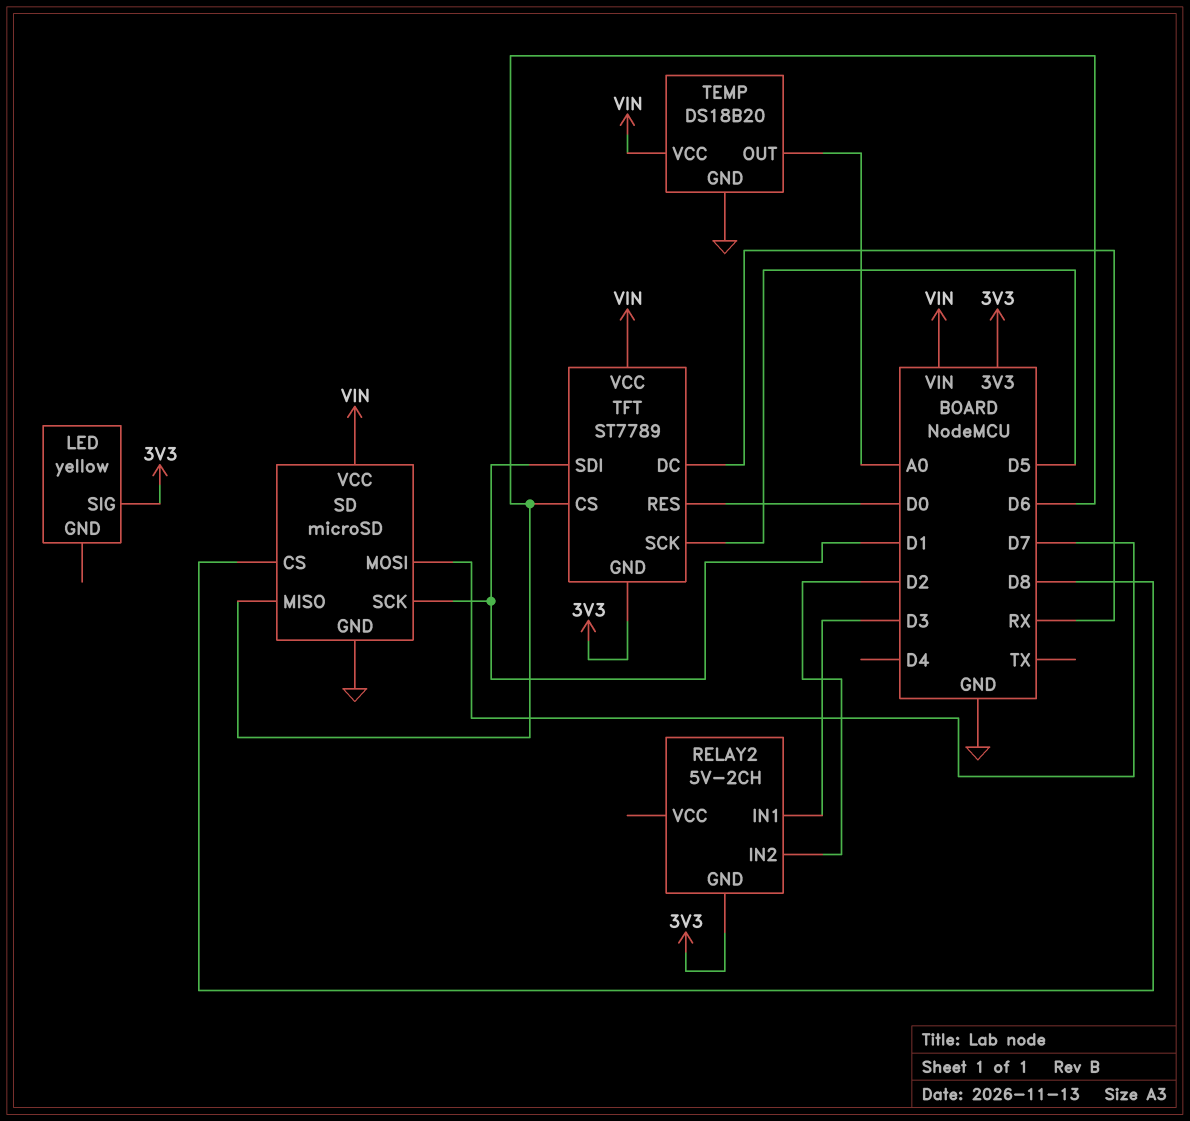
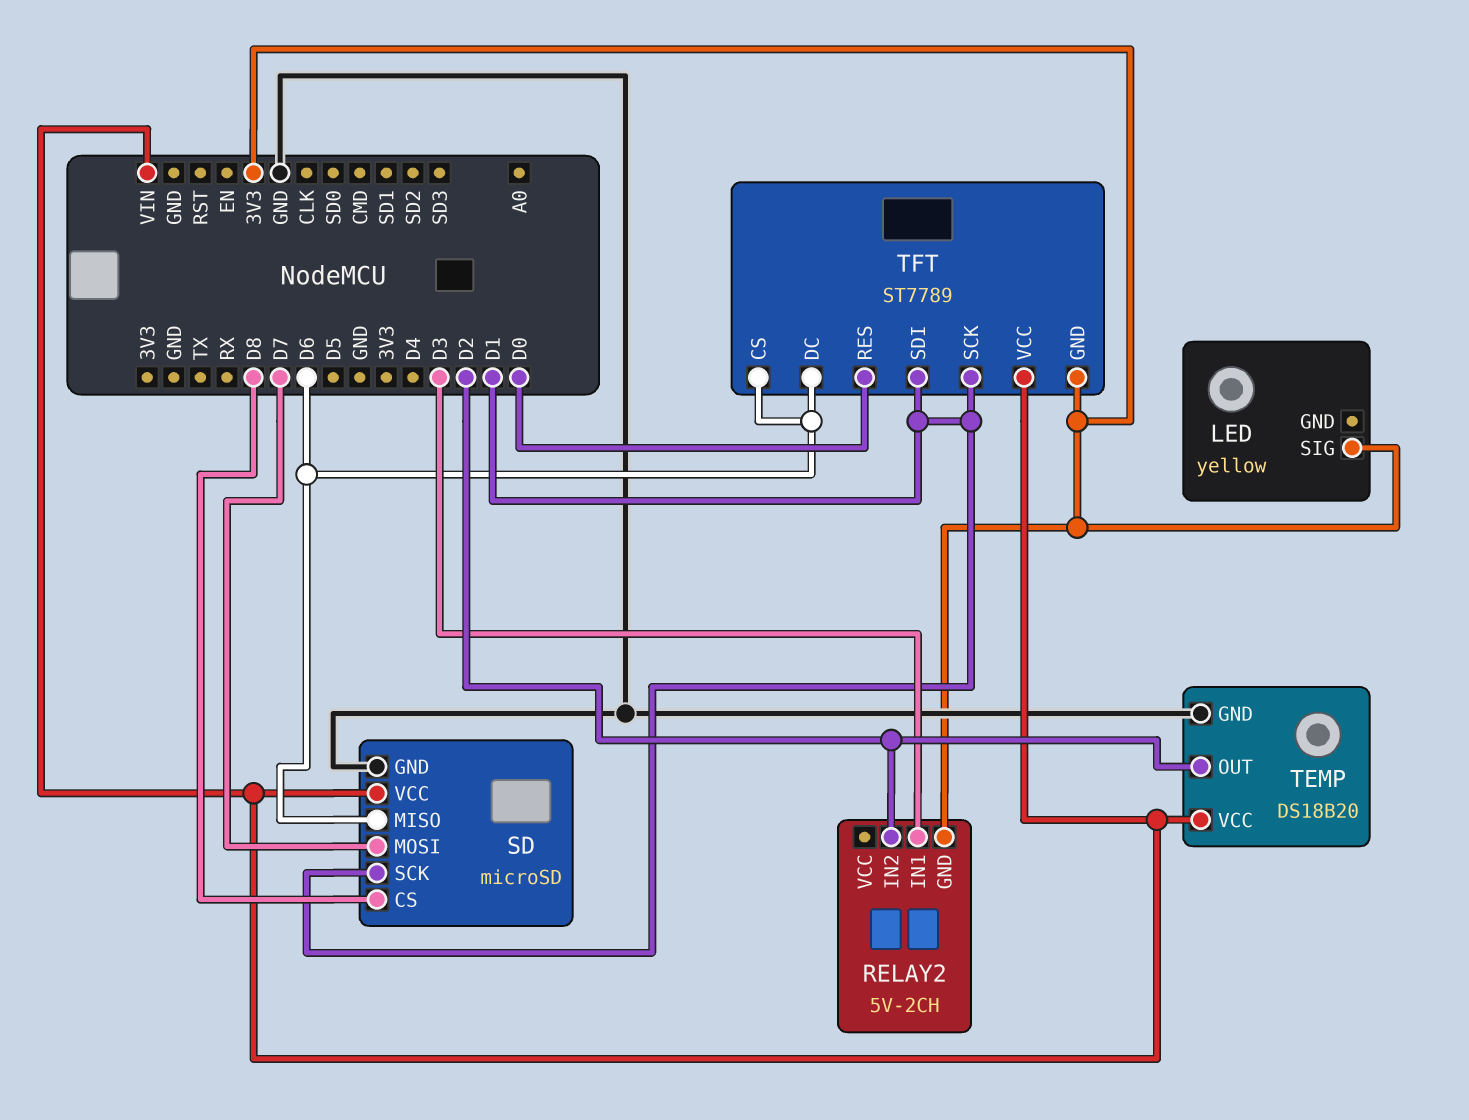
TEMP pin OUT: A0 -> D2
TFT pin DC: RX -> D6
TFT pin SCK: D5 -> D1

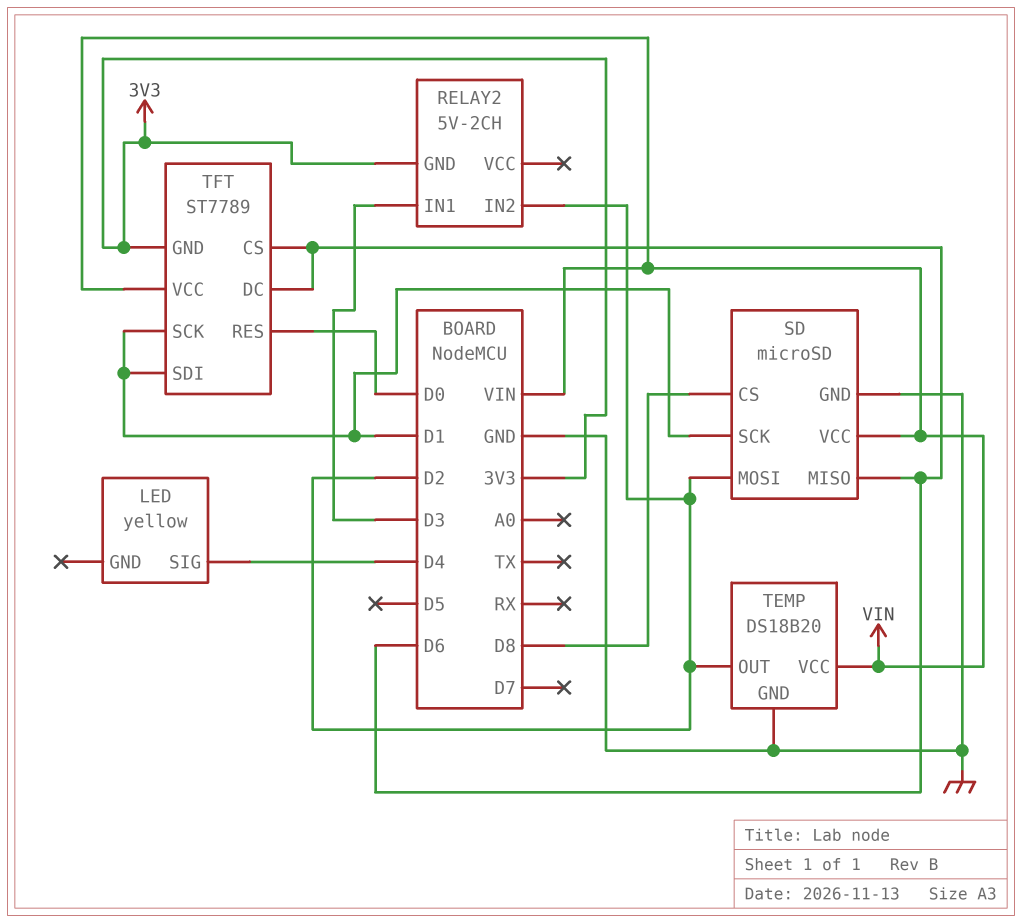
LED pin SIG: 3V3 -> D4
SD pin MOSI: D7 -> D2

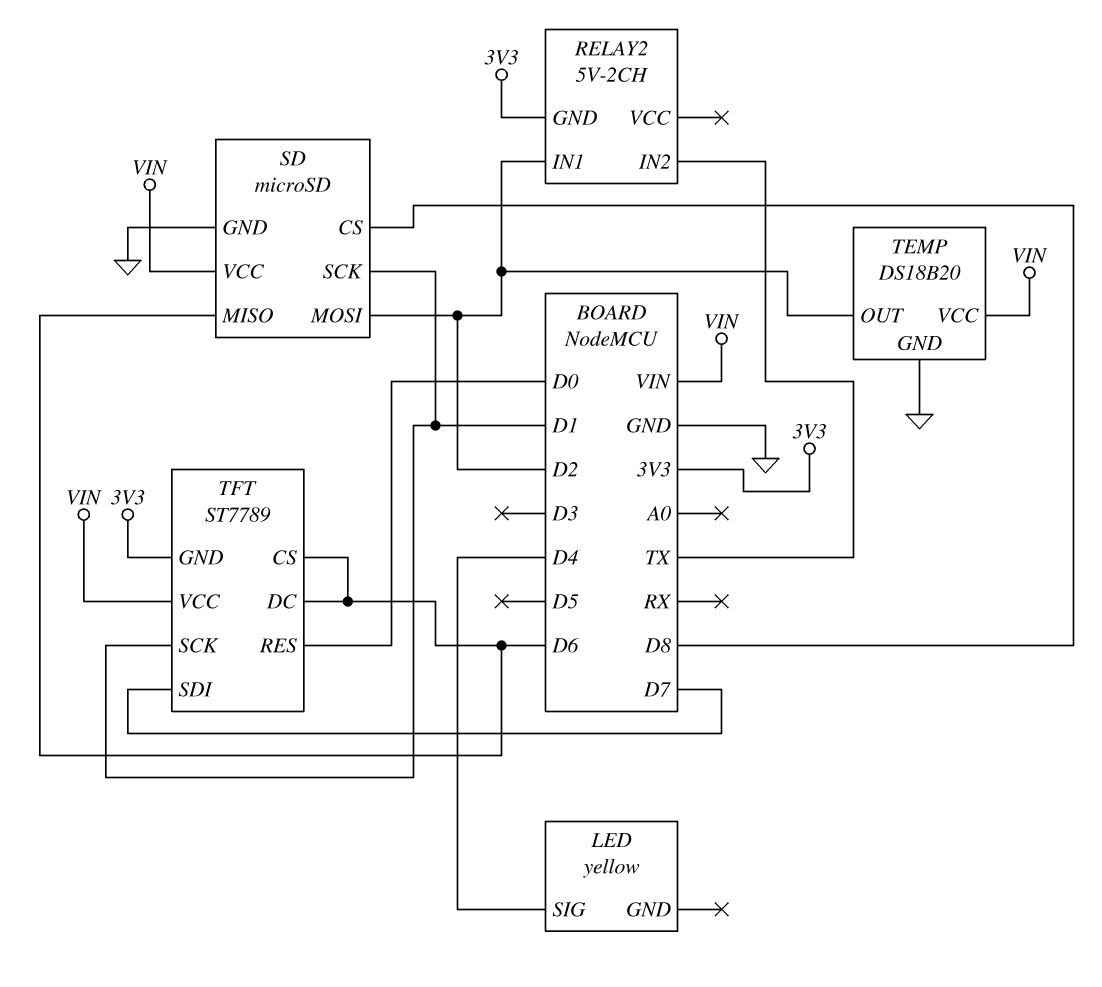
RELAY2 pin IN1: D3 -> D2
RELAY2 pin IN2: D2 -> TX
TFT pin SDI: D1 -> D7

